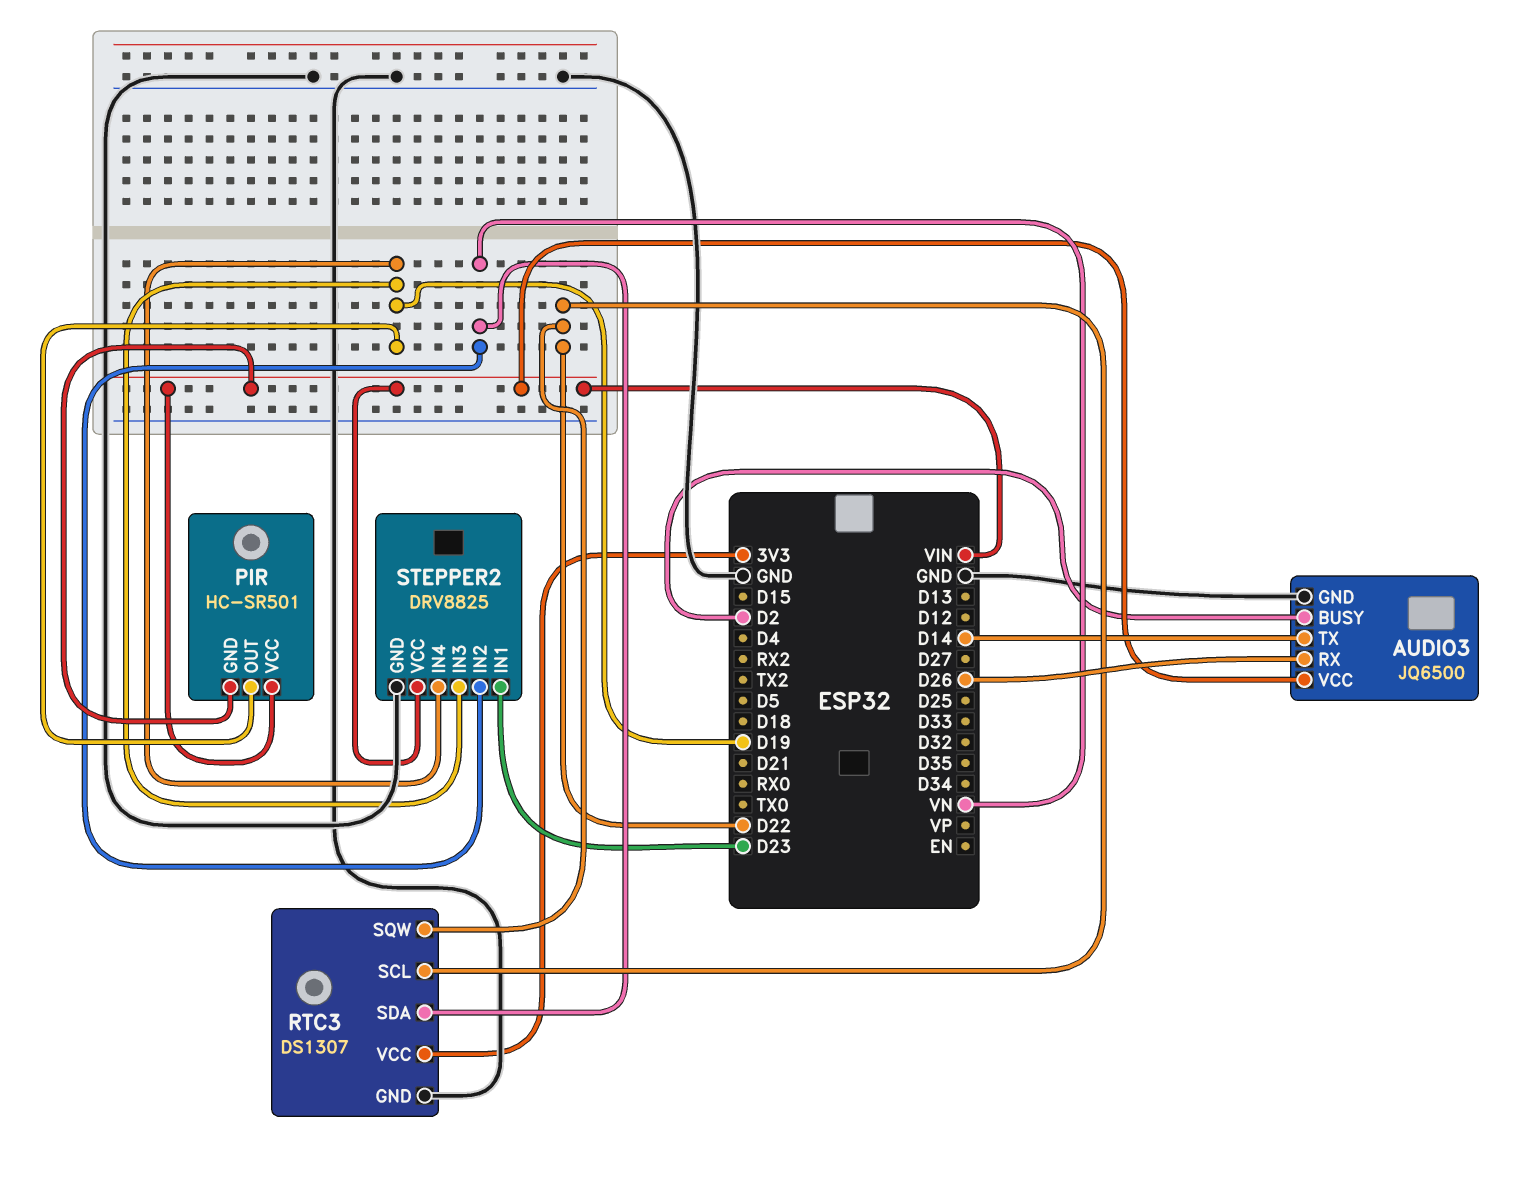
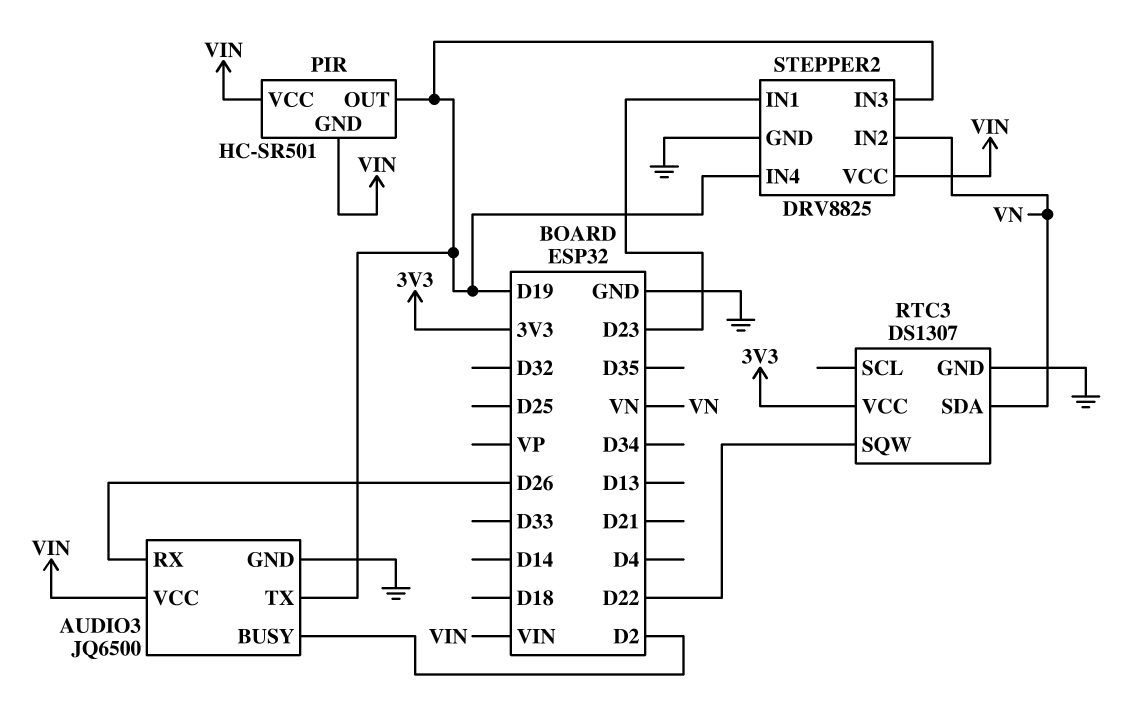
AUDIO3 pin TX: D14 -> D19
RTC3 pin SCL: D22 -> none

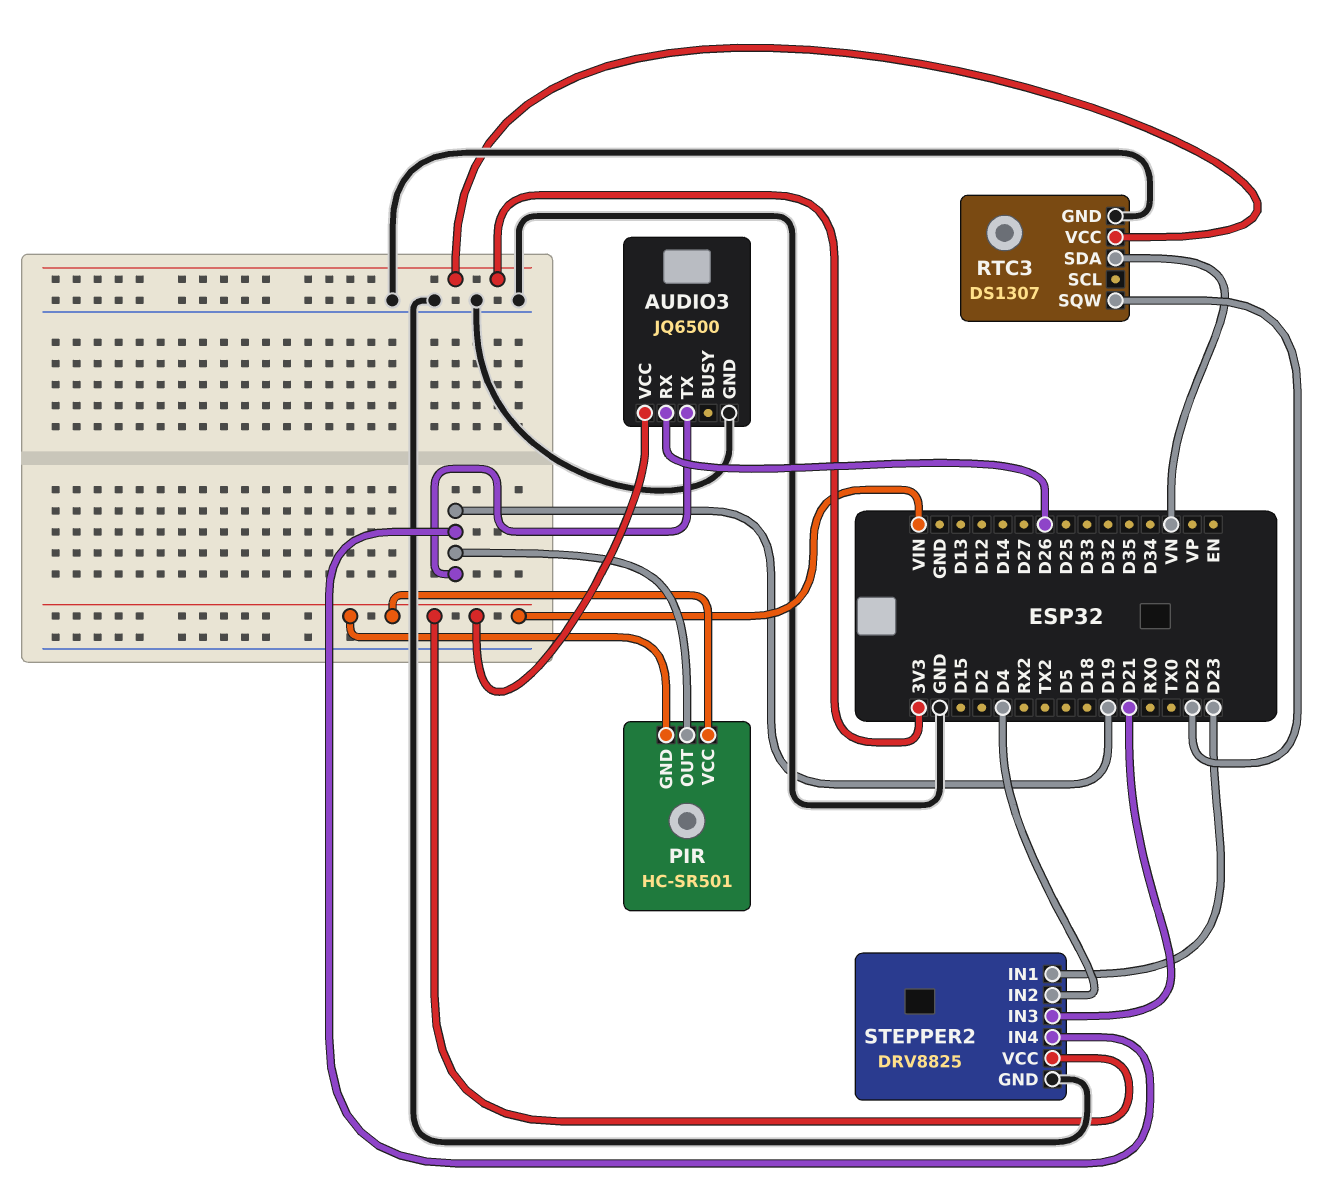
AUDIO3 pin BUSY: D2 -> none
STEPPER2 pin IN2: VN -> D4
STEPPER2 pin IN3: D19 -> D21

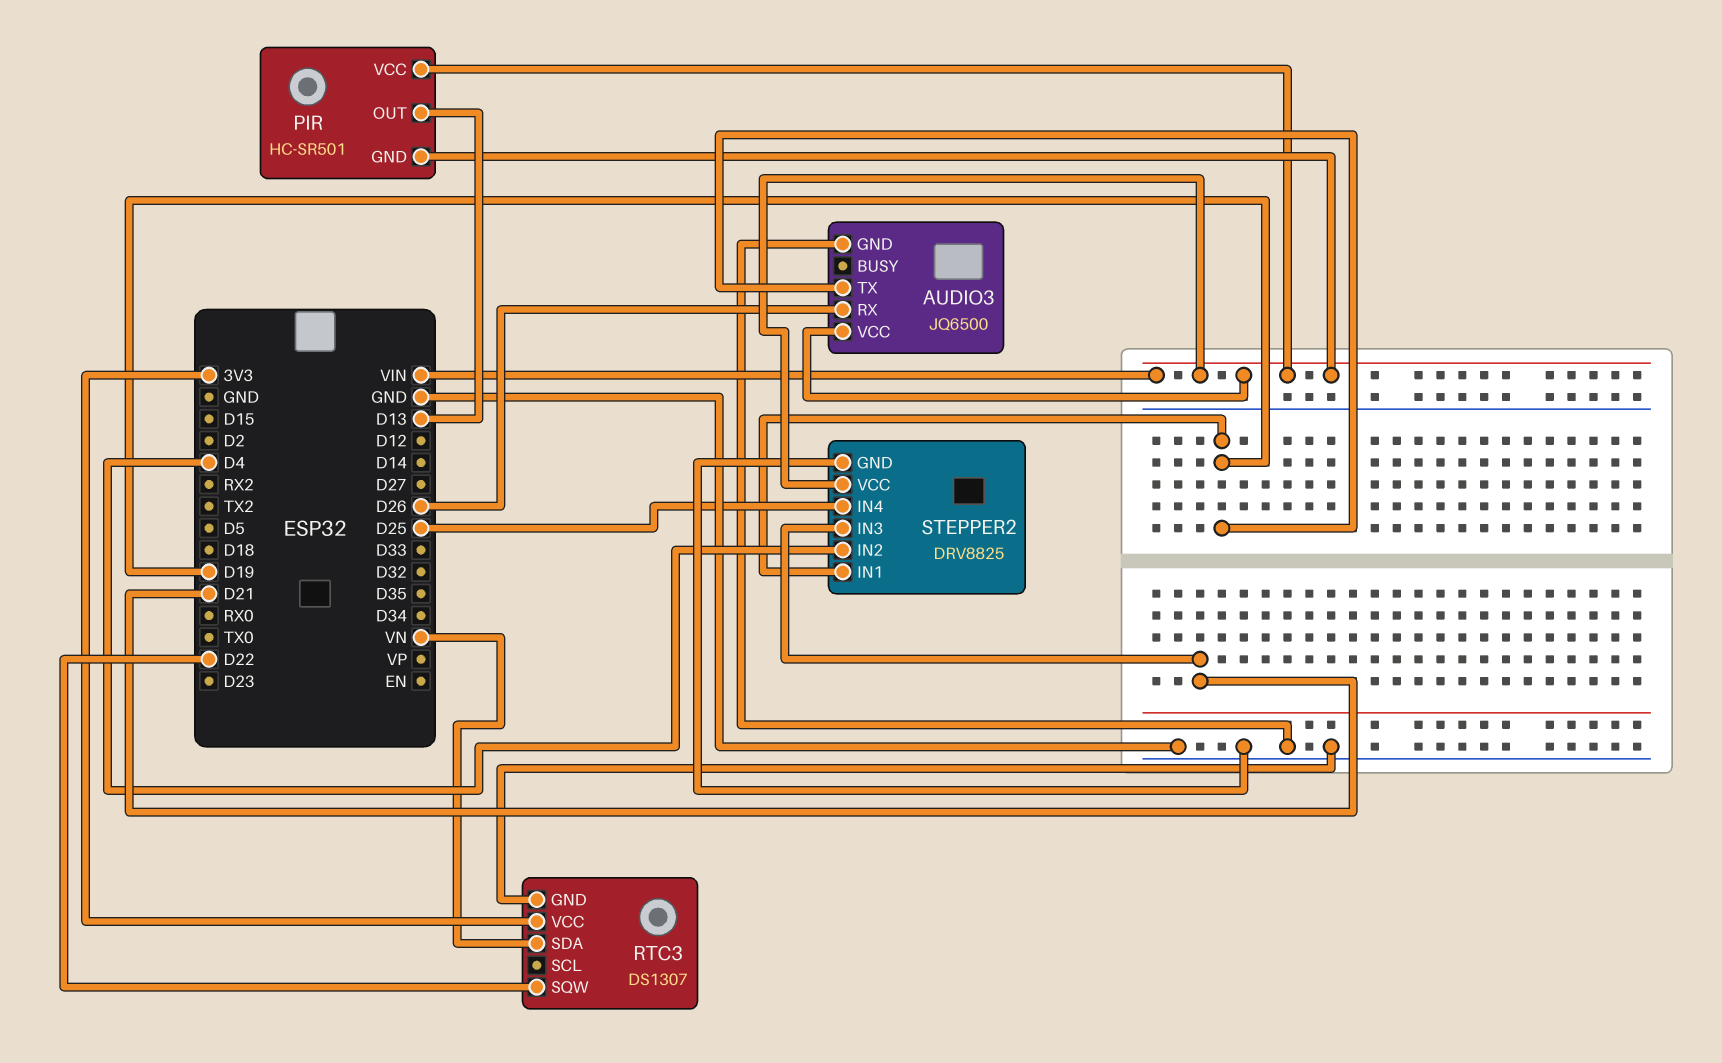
PIR pin OUT: D19 -> D13
STEPPER2 pin IN1: D23 -> D19
STEPPER2 pin IN4: D19 -> D25

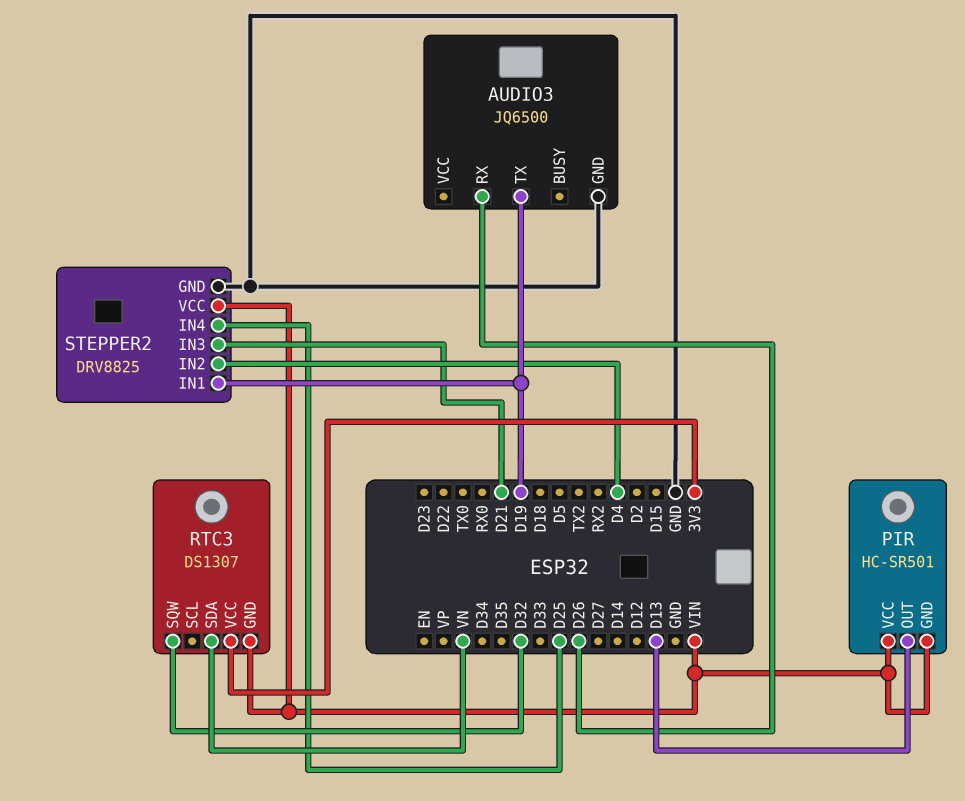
AUDIO3 pin VCC: VIN -> none
RTC3 pin GND: GND -> VIN
RTC3 pin SQW: D22 -> D32

